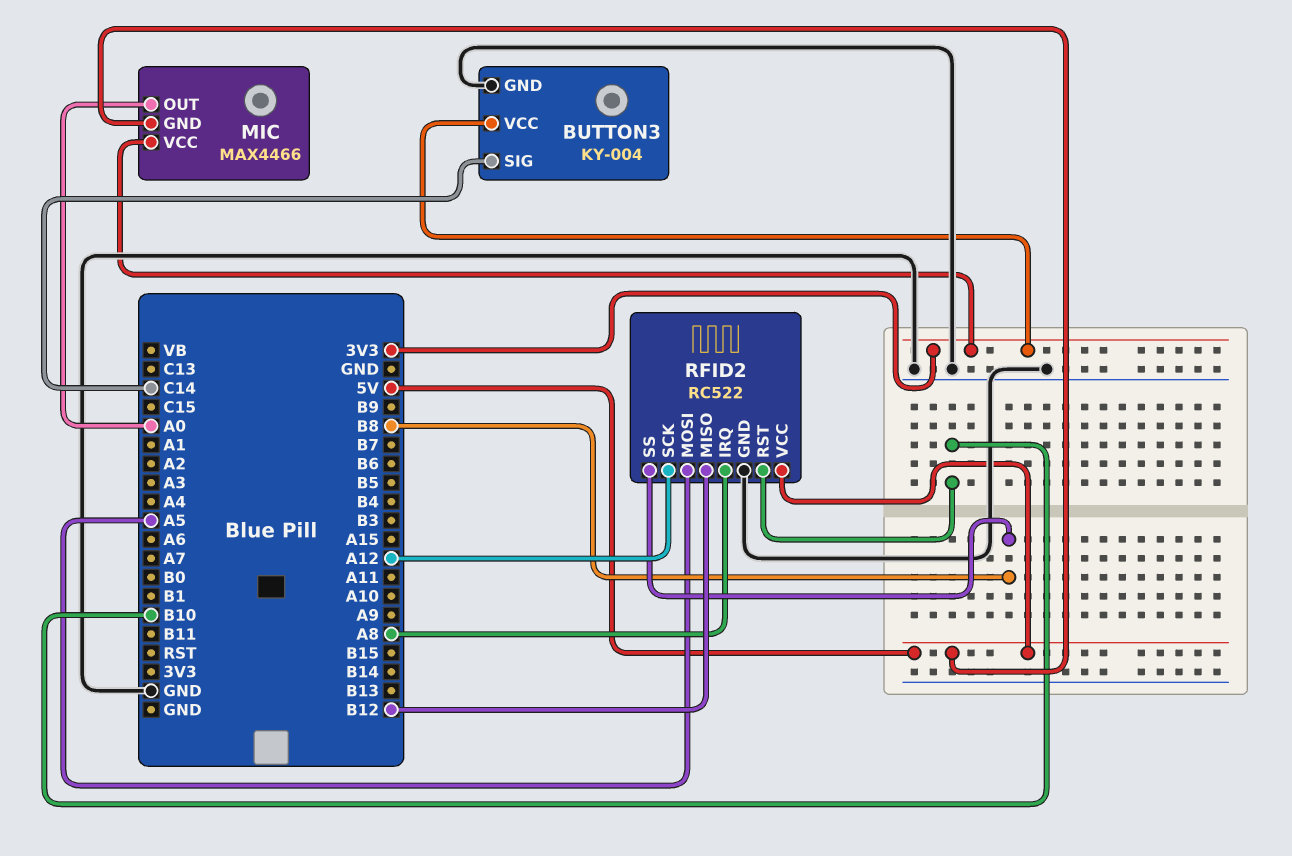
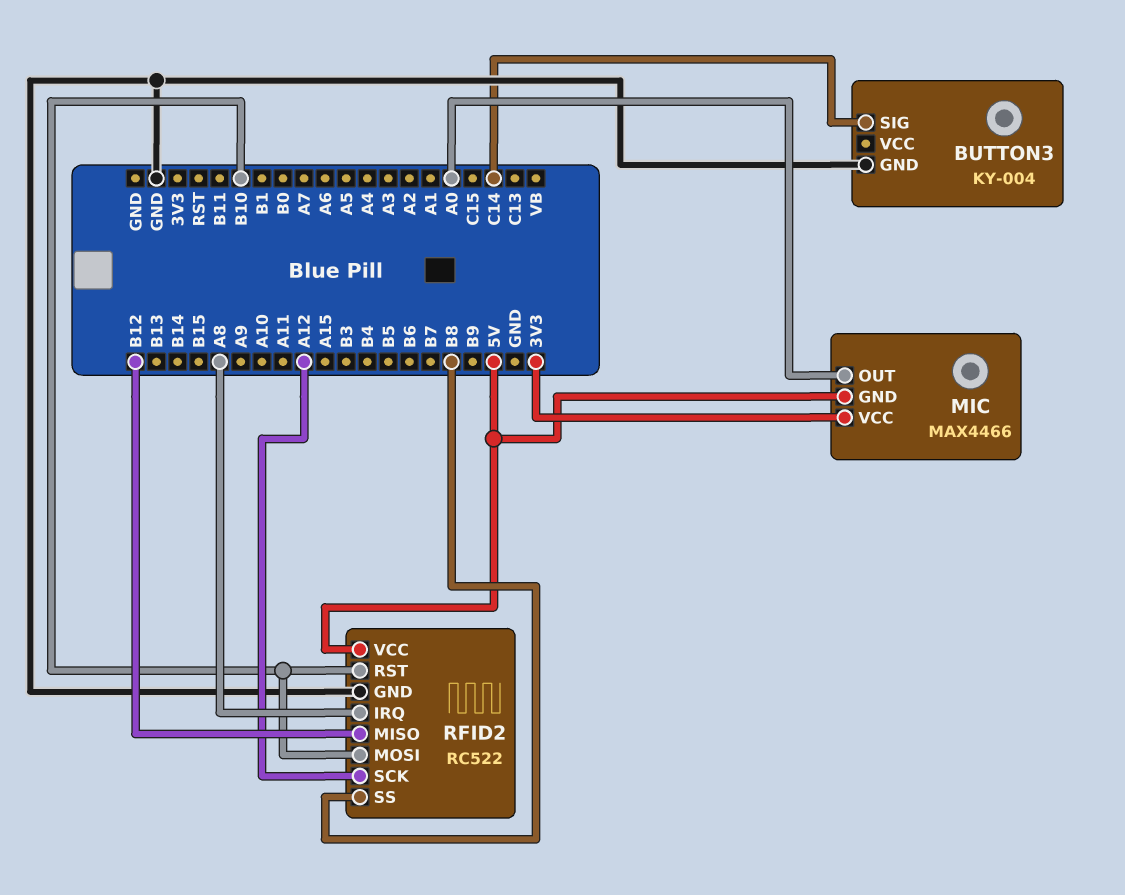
BUTTON3 pin VCC: 3V3 -> none
RFID2 pin MOSI: A5 -> B10

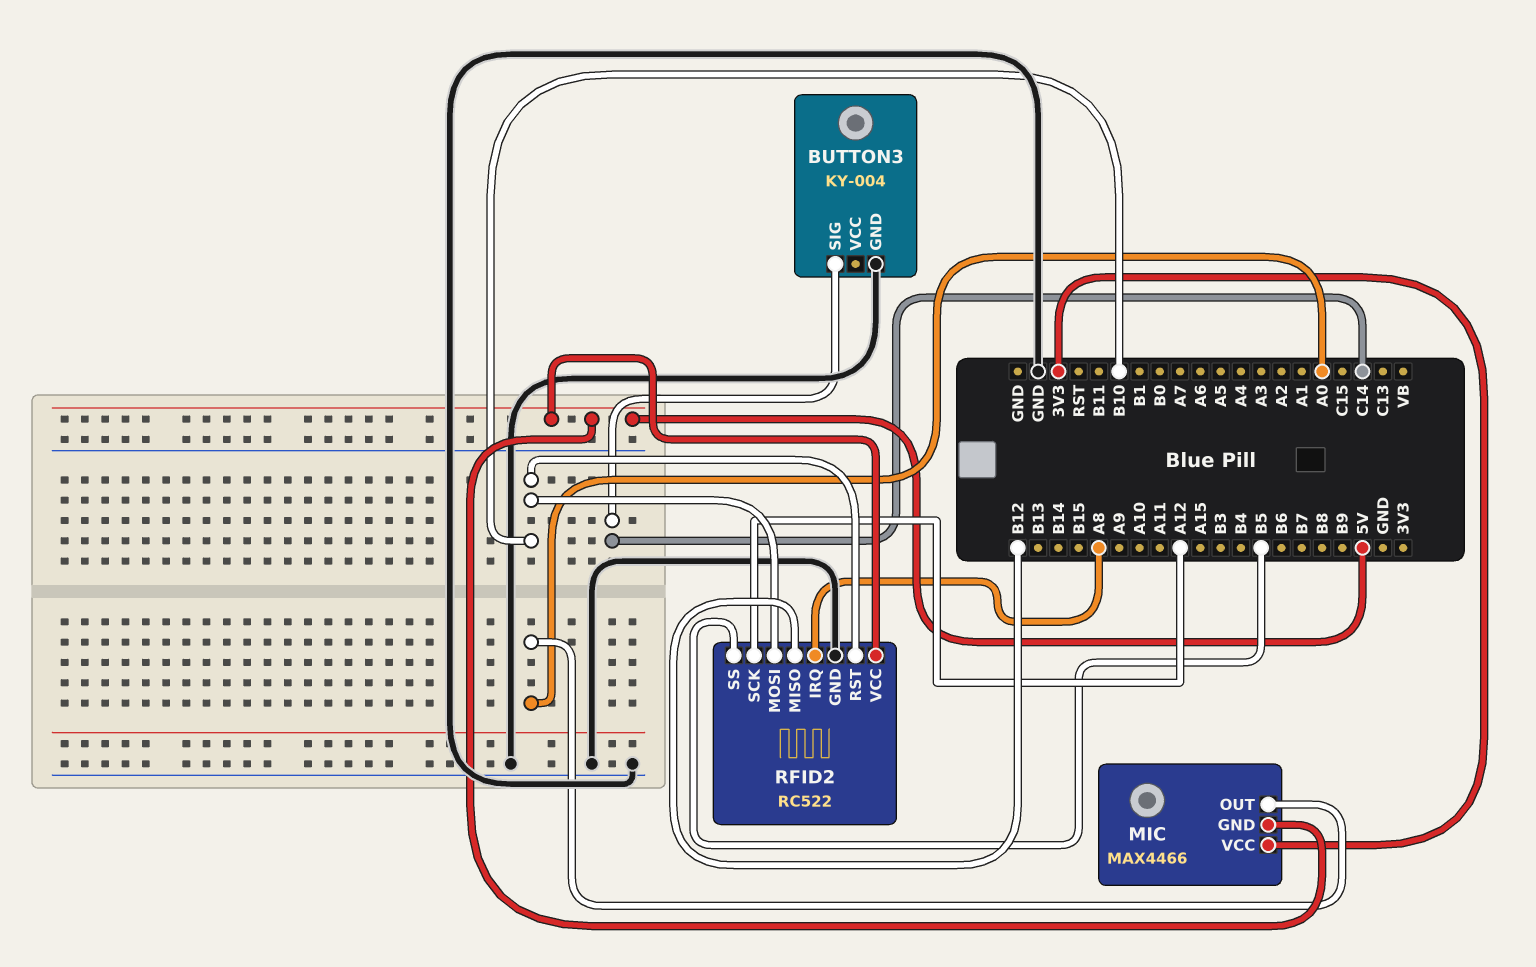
RFID2 pin SS: B8 -> B5

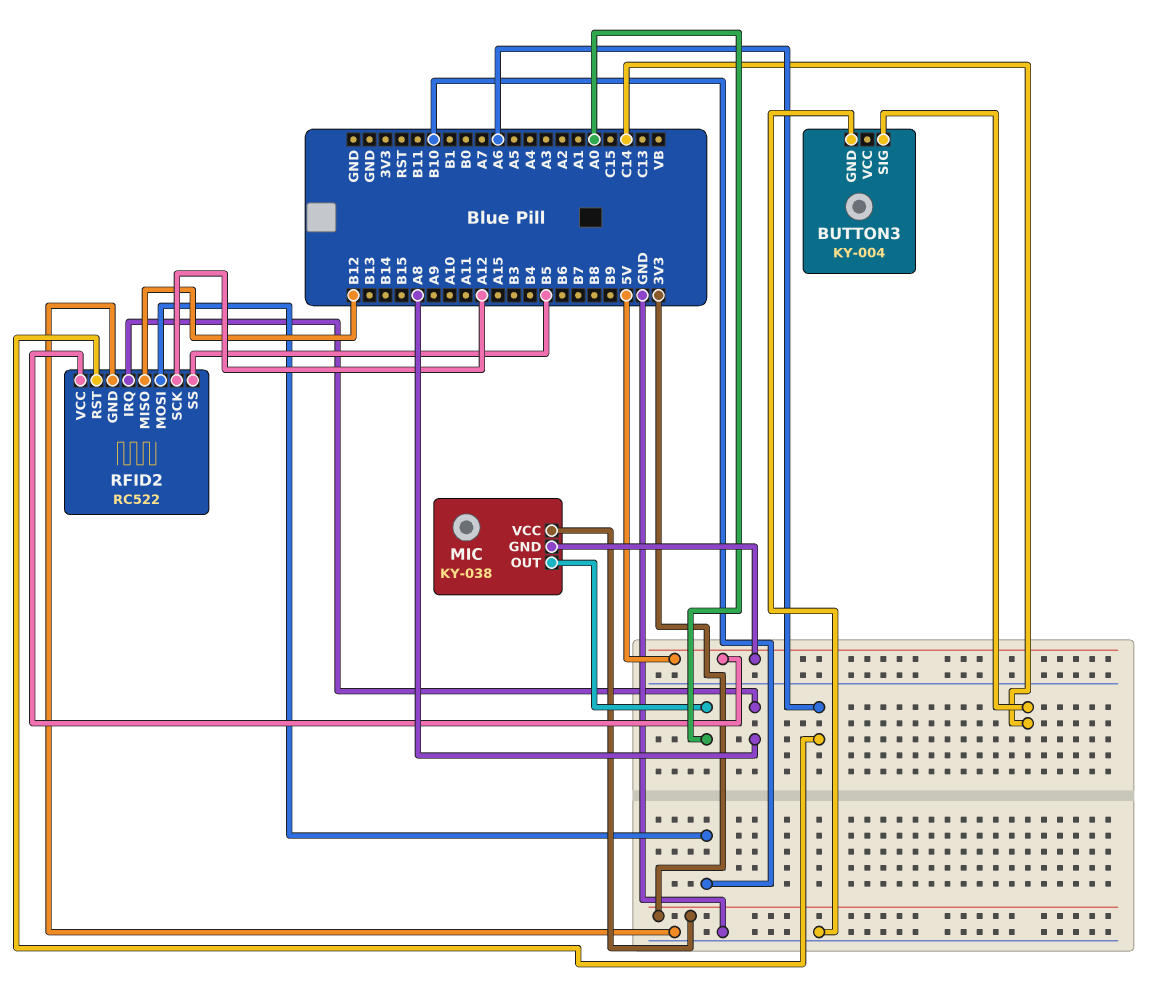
MIC: MAX4466 -> KY-038
RFID2 pin RST: B10 -> A6

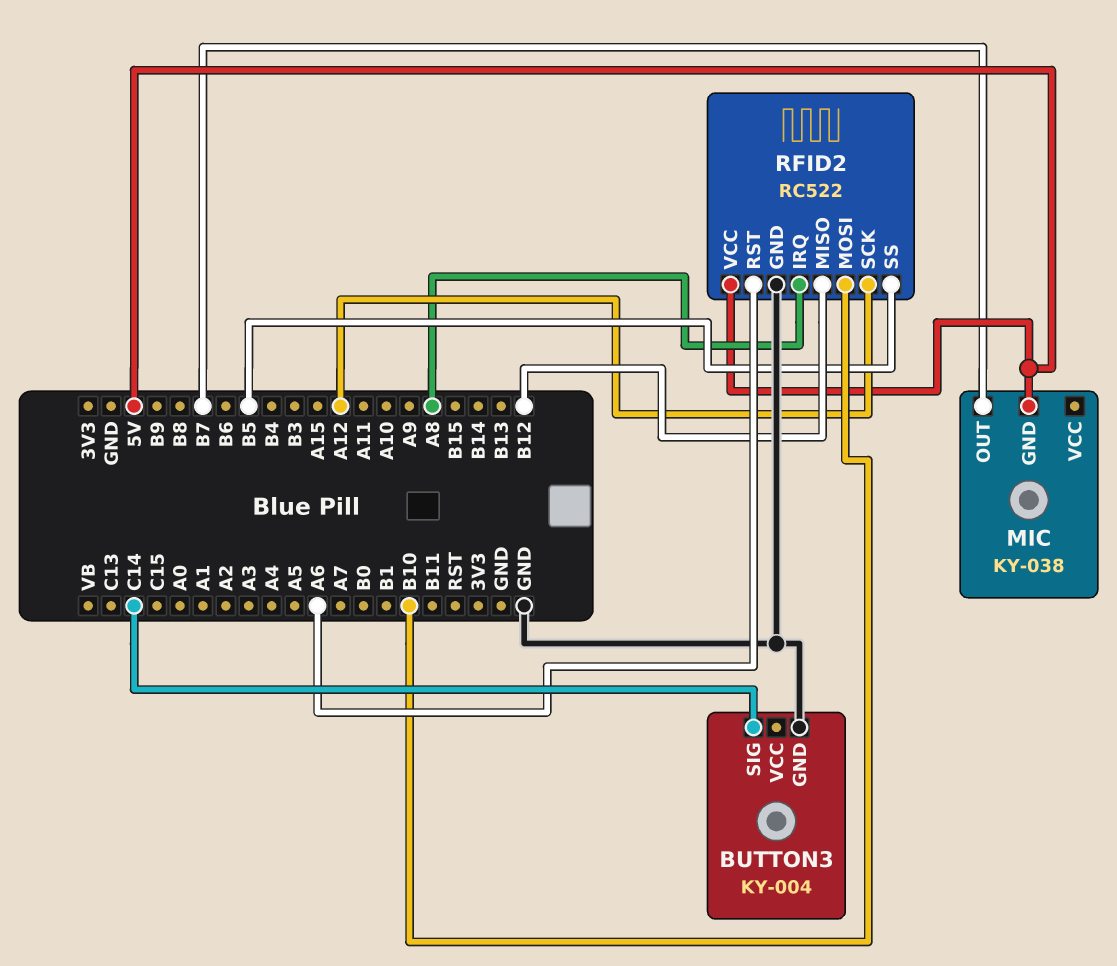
MIC pin OUT: A0 -> B7
MIC pin VCC: 3V3 -> none

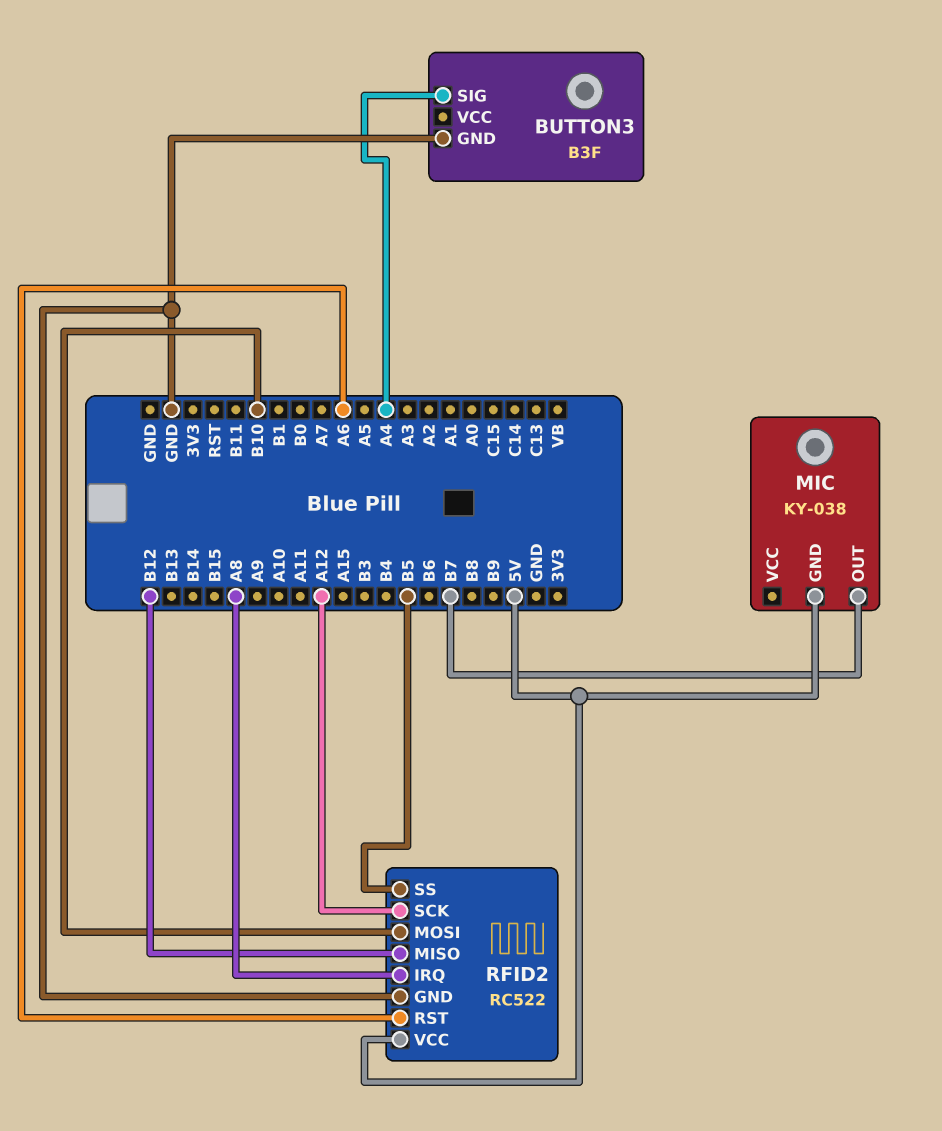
BUTTON3: KY-004 -> B3F
BUTTON3 pin SIG: C14 -> A4

